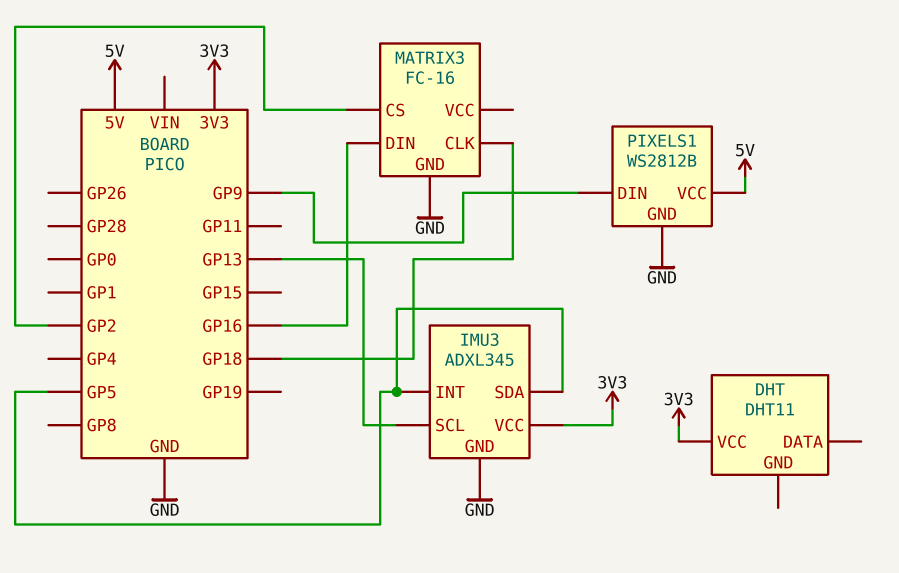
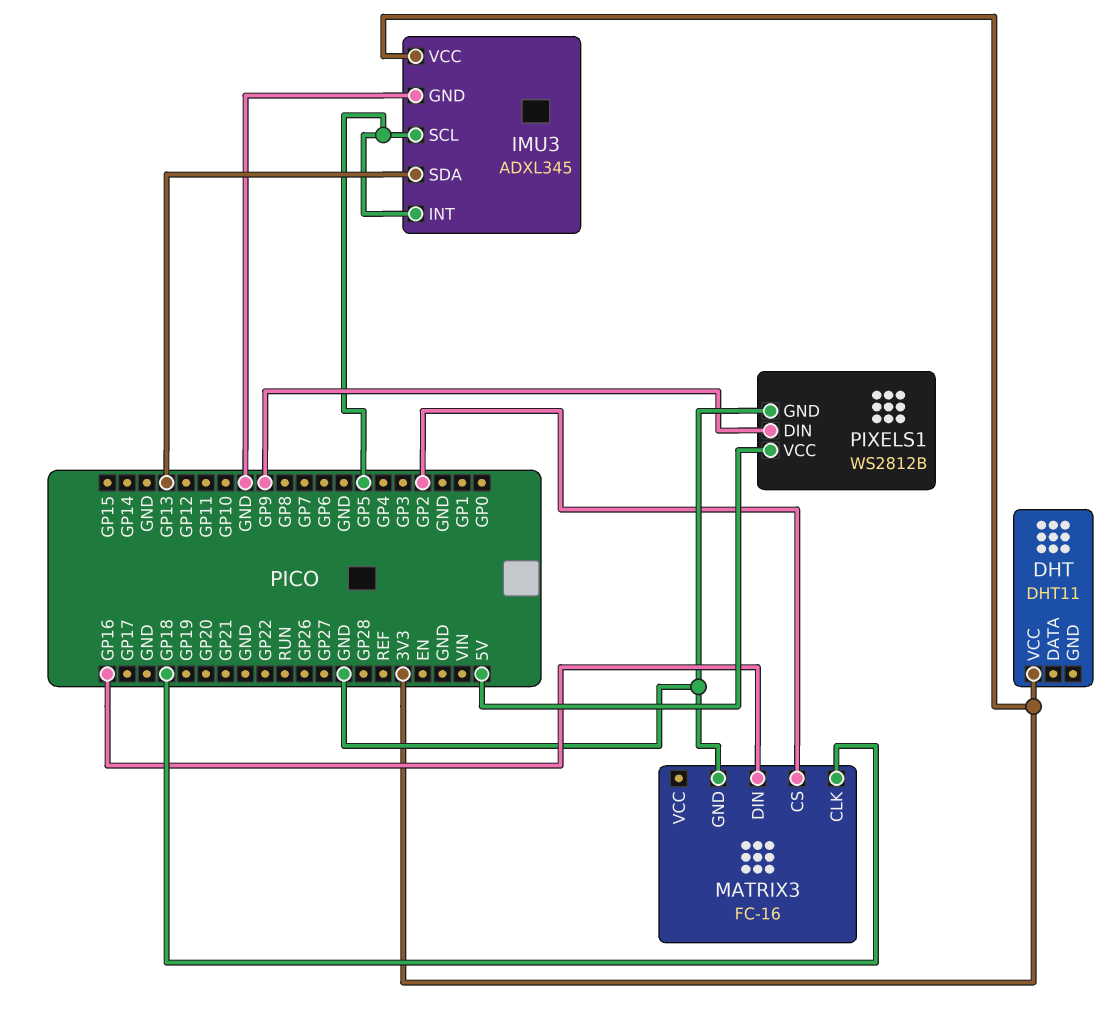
IMU3 pin SCL: GP13 -> GP5
IMU3 pin SDA: GP5 -> GP13

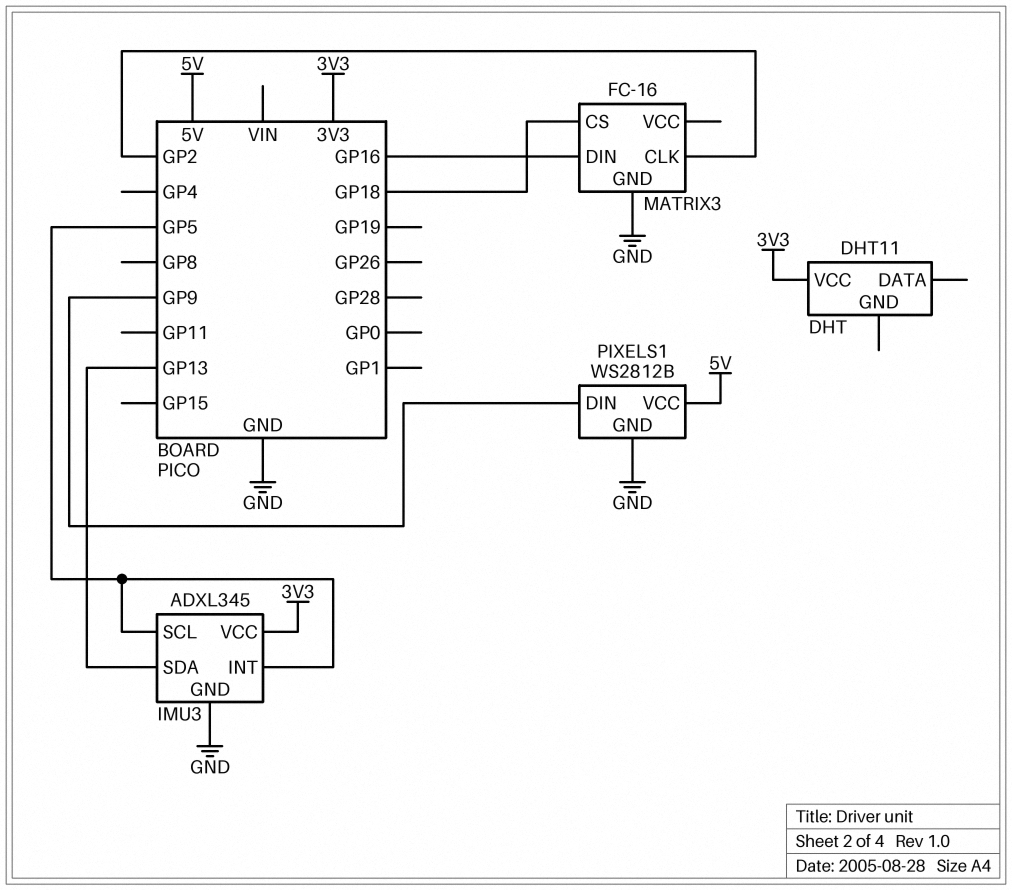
MATRIX3 pin CLK: GP18 -> GP2
MATRIX3 pin CS: GP2 -> GP18

